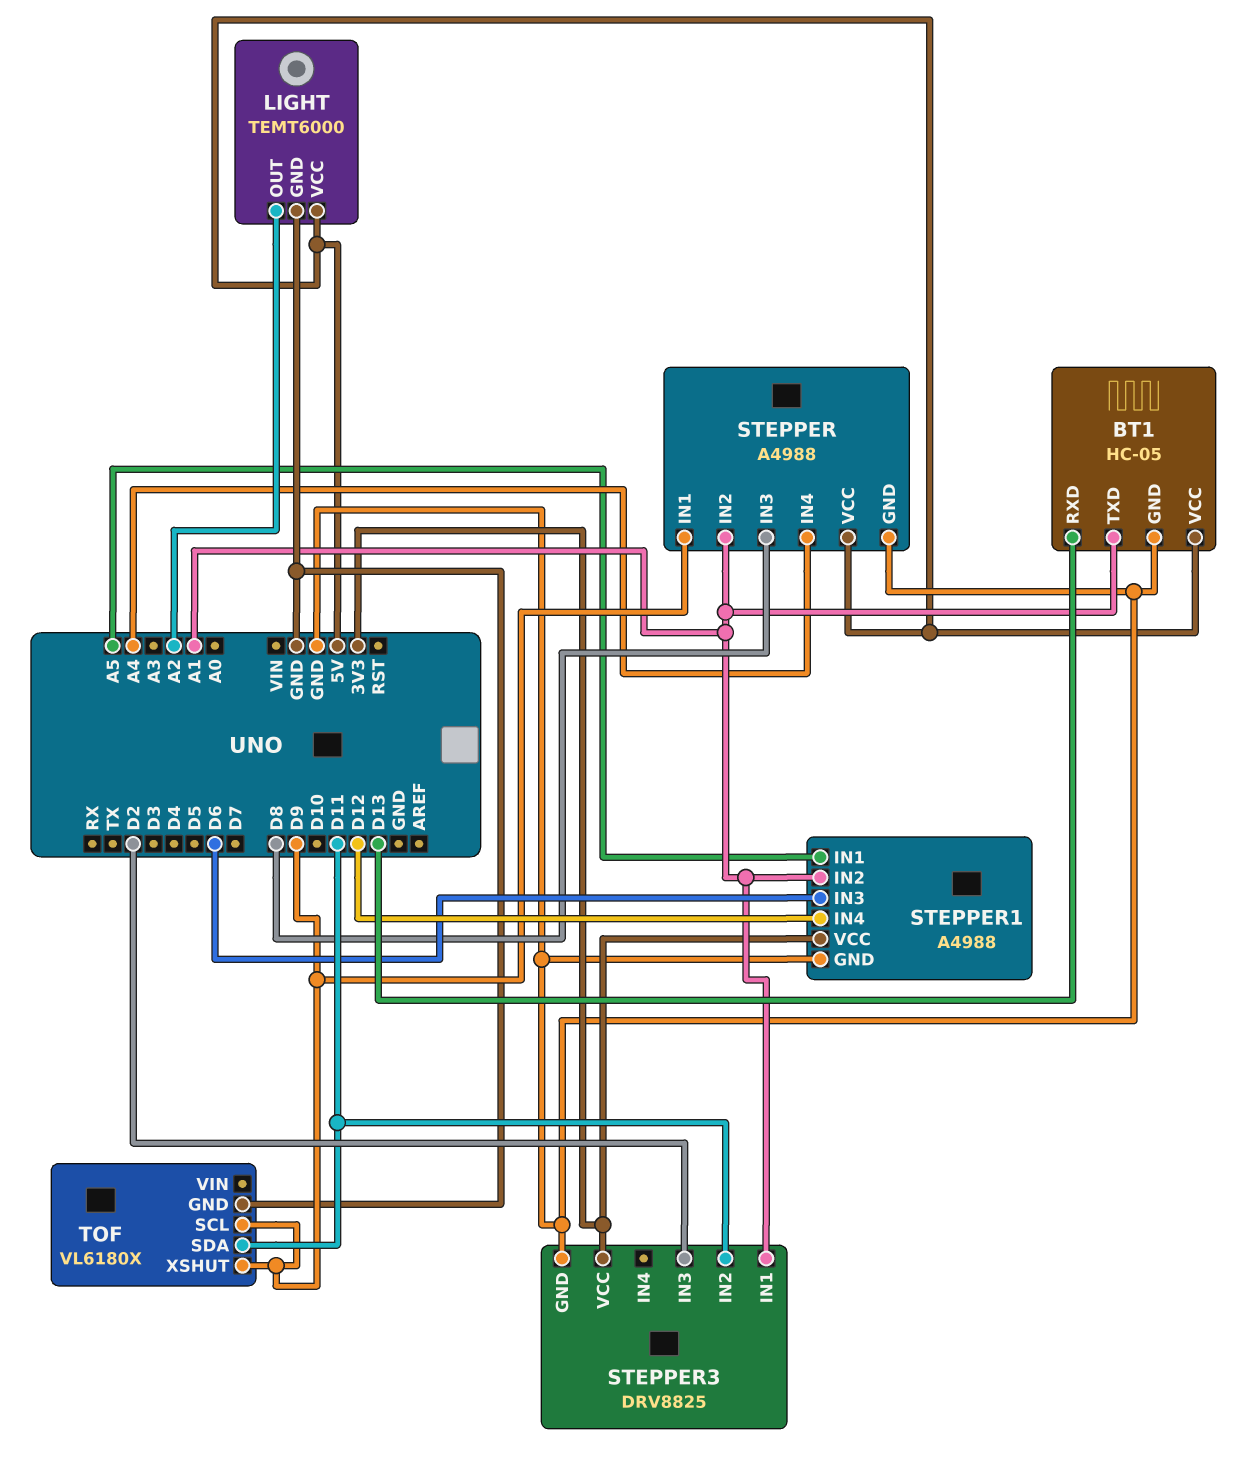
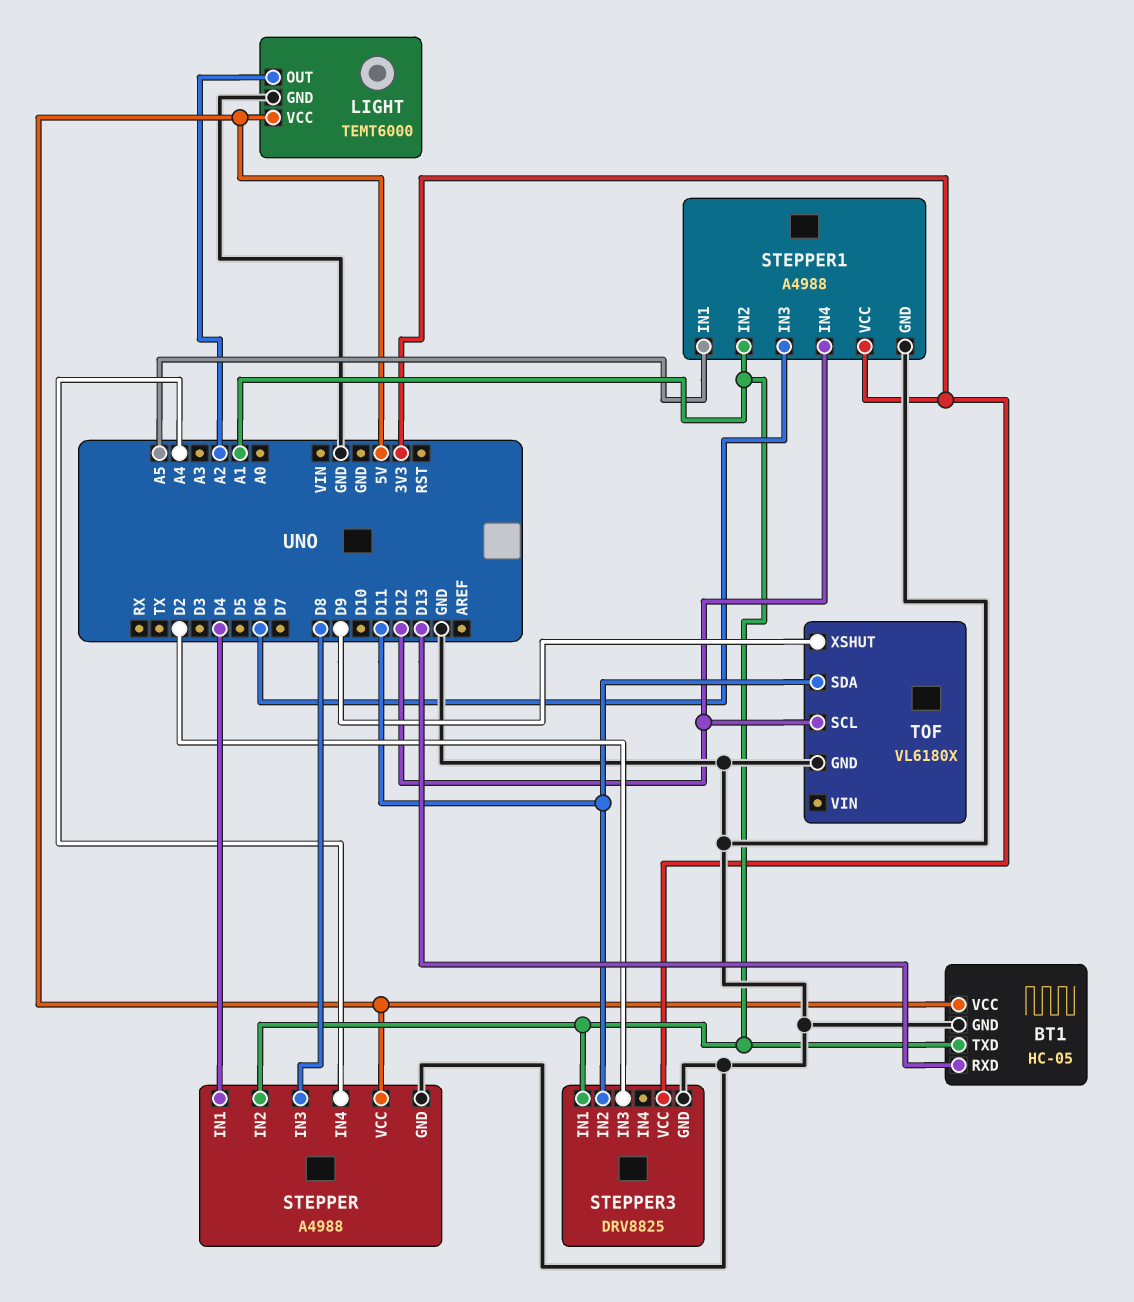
STEPPER pin IN1: D9 -> D4
TOF pin SCL: D9 -> D12

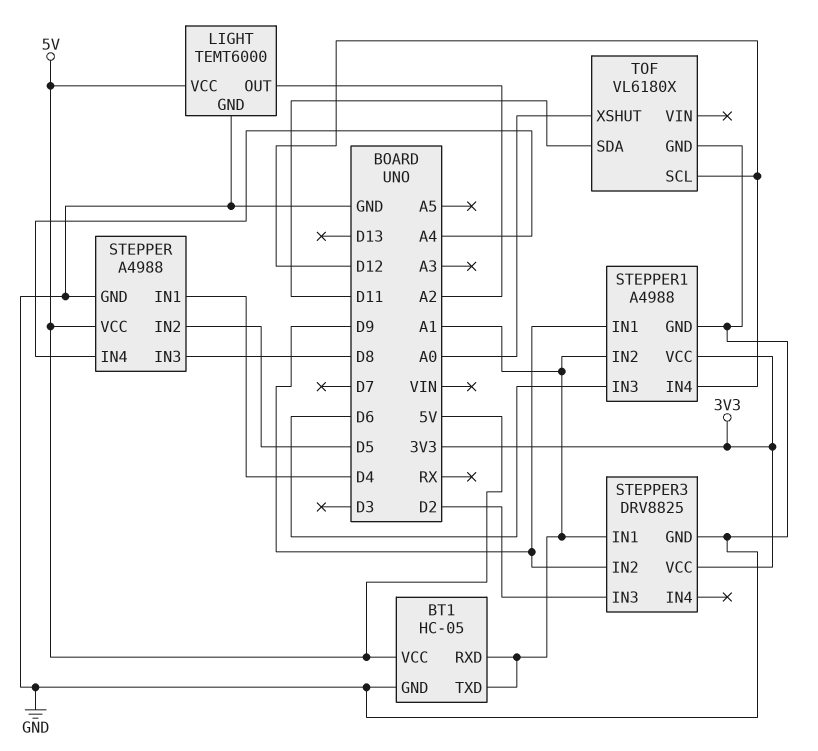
BT1 pin RXD: D13 -> A1
STEPPER pin IN2: A1 -> D5
STEPPER1 pin IN1: A5 -> D9
STEPPER3 pin IN2: D11 -> D9
TOF pin XSHUT: D9 -> A0

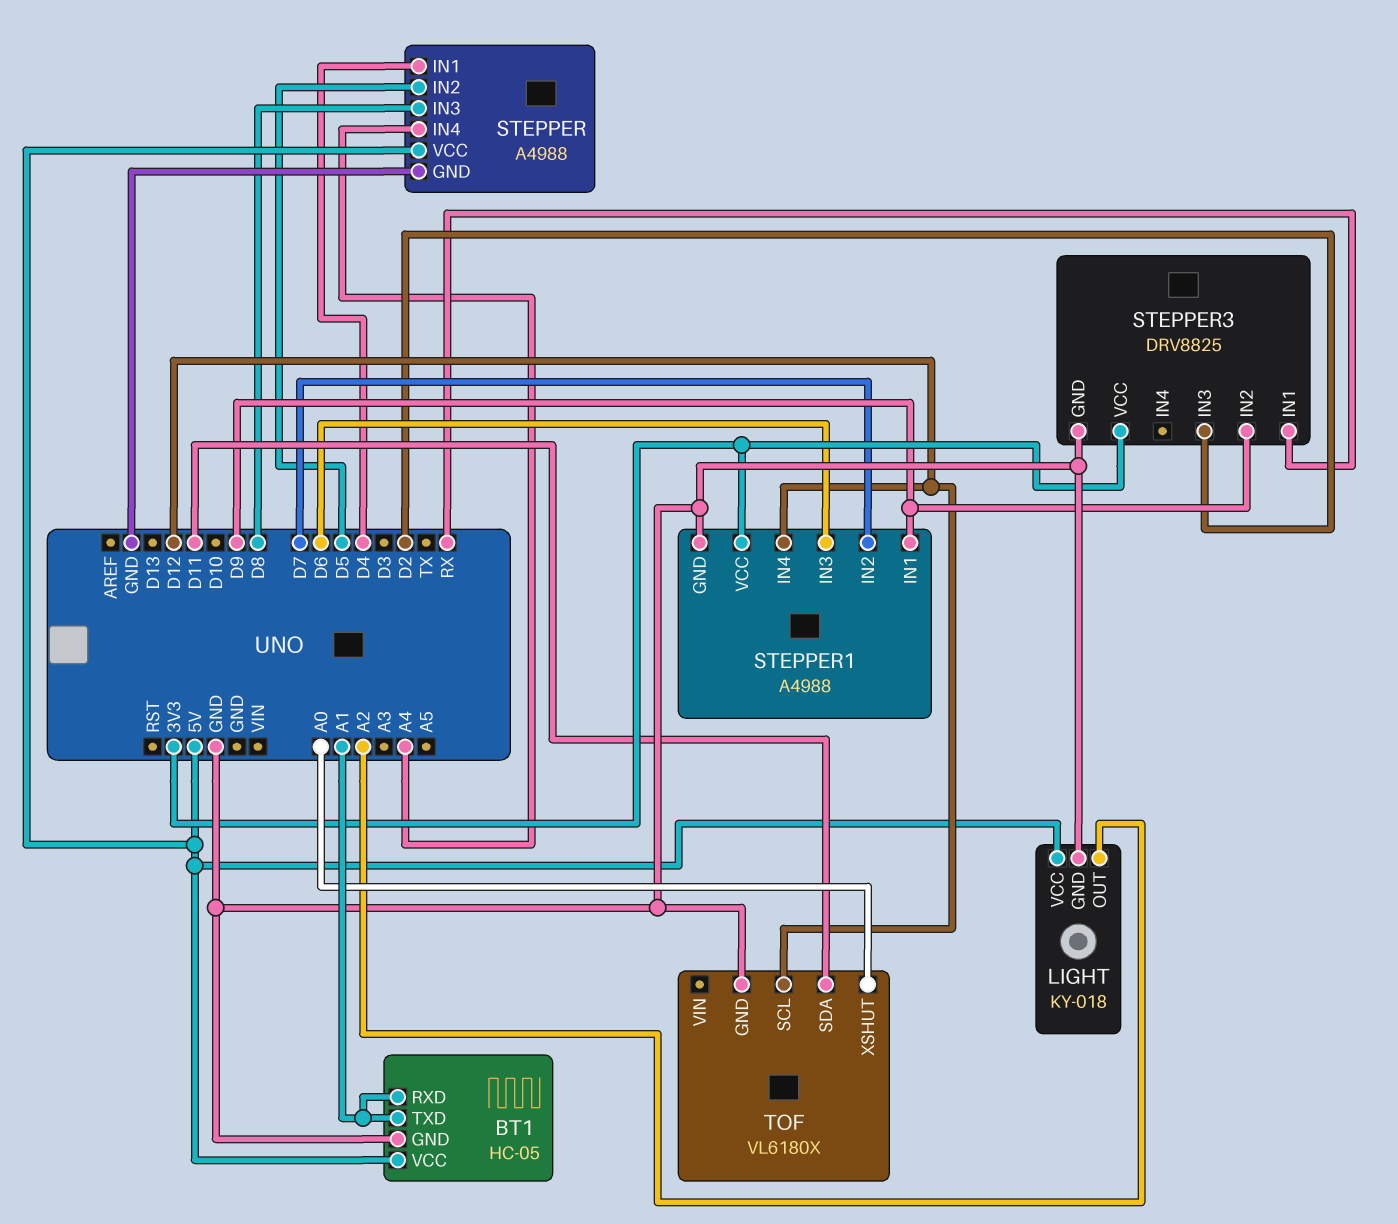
LIGHT: TEMT6000 -> KY-018
STEPPER1 pin IN2: A1 -> D7
STEPPER3 pin IN1: A1 -> RX

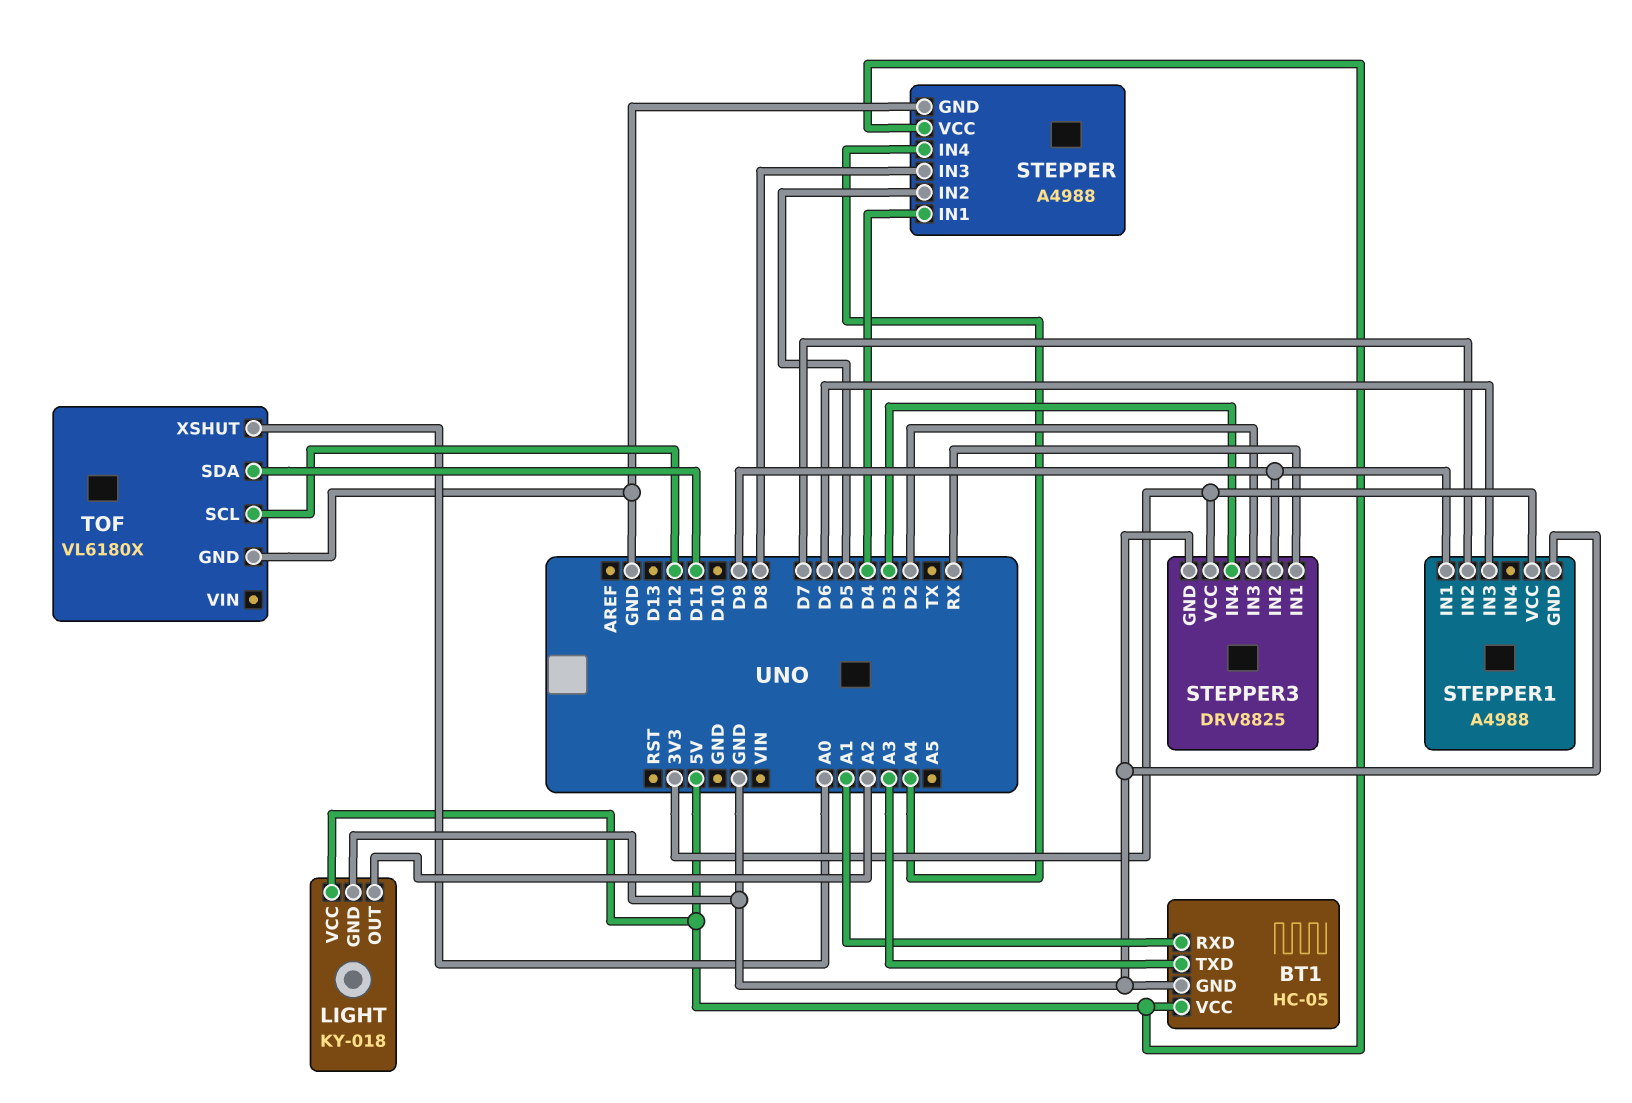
BT1 pin TXD: A1 -> A3
STEPPER1 pin IN4: D12 -> none
STEPPER3 pin IN4: none -> D3

